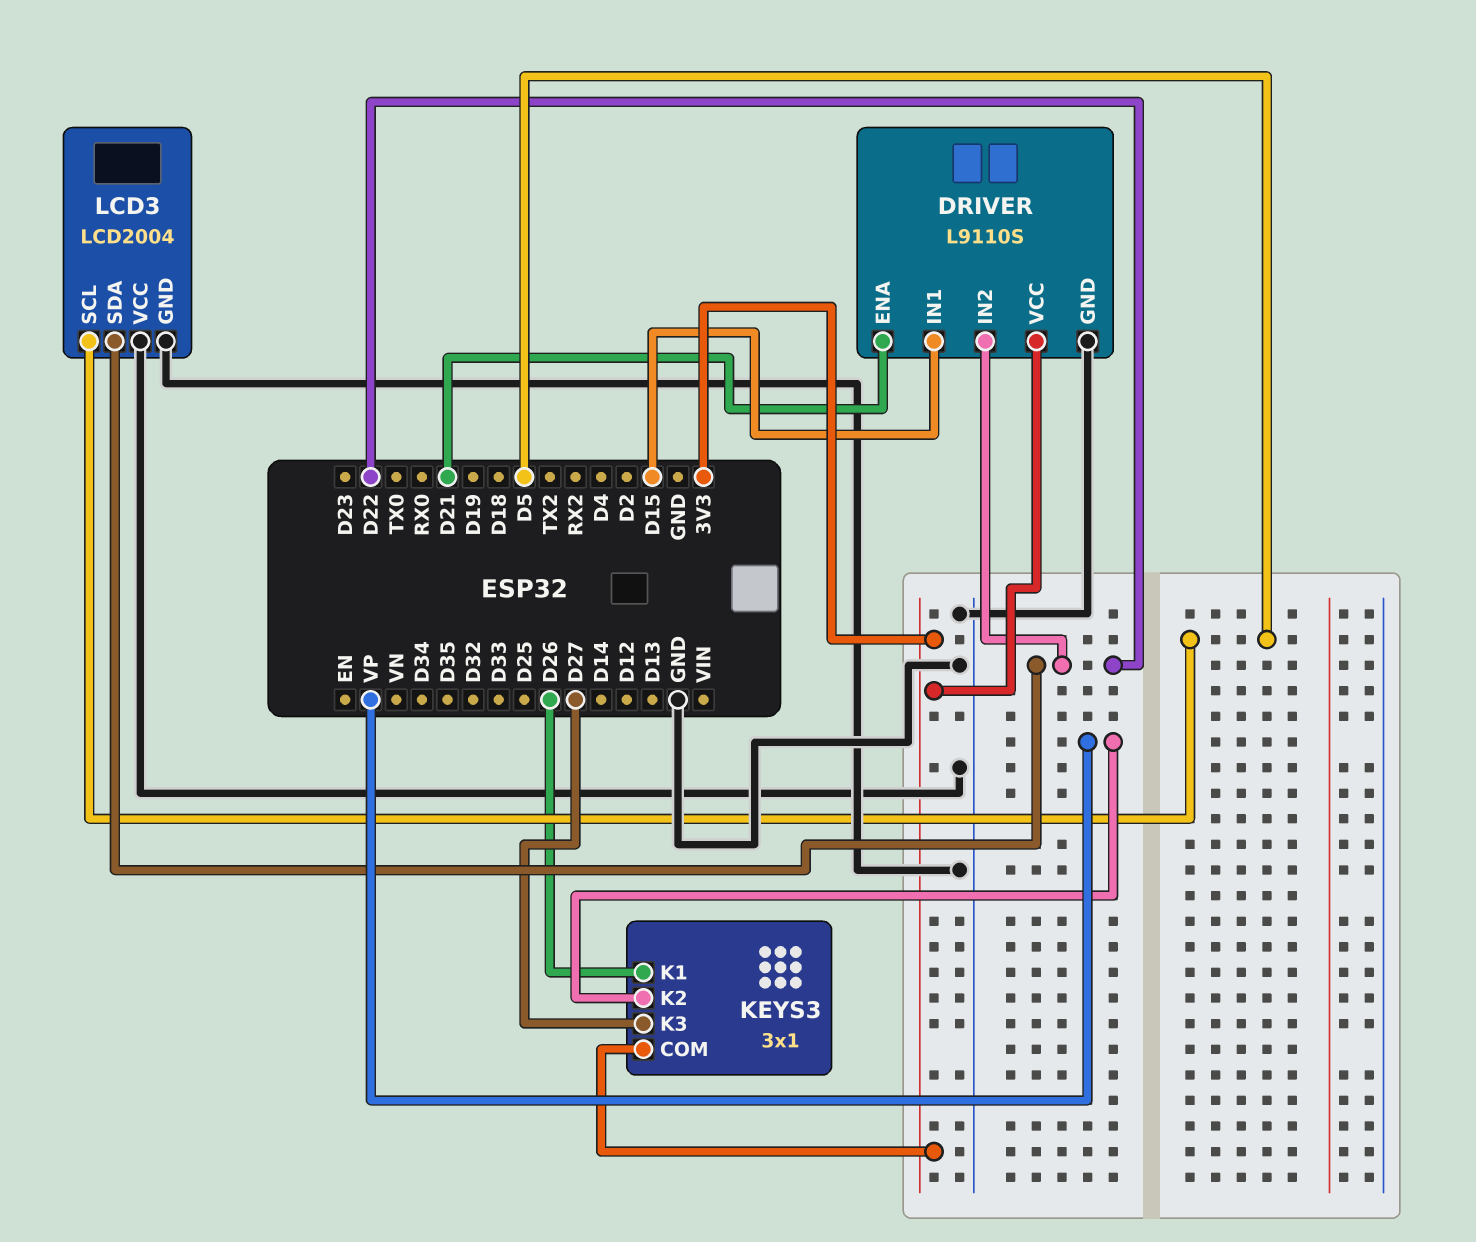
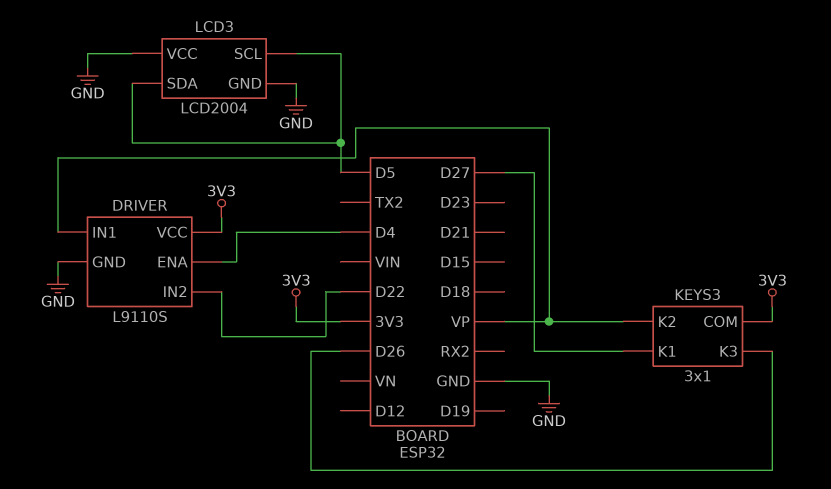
DRIVER pin ENA: D21 -> D4
DRIVER pin IN1: D15 -> VP
KEYS3 pin K1: D26 -> D27
KEYS3 pin K3: D27 -> D26
LCD3 pin SDA: D22 -> D5

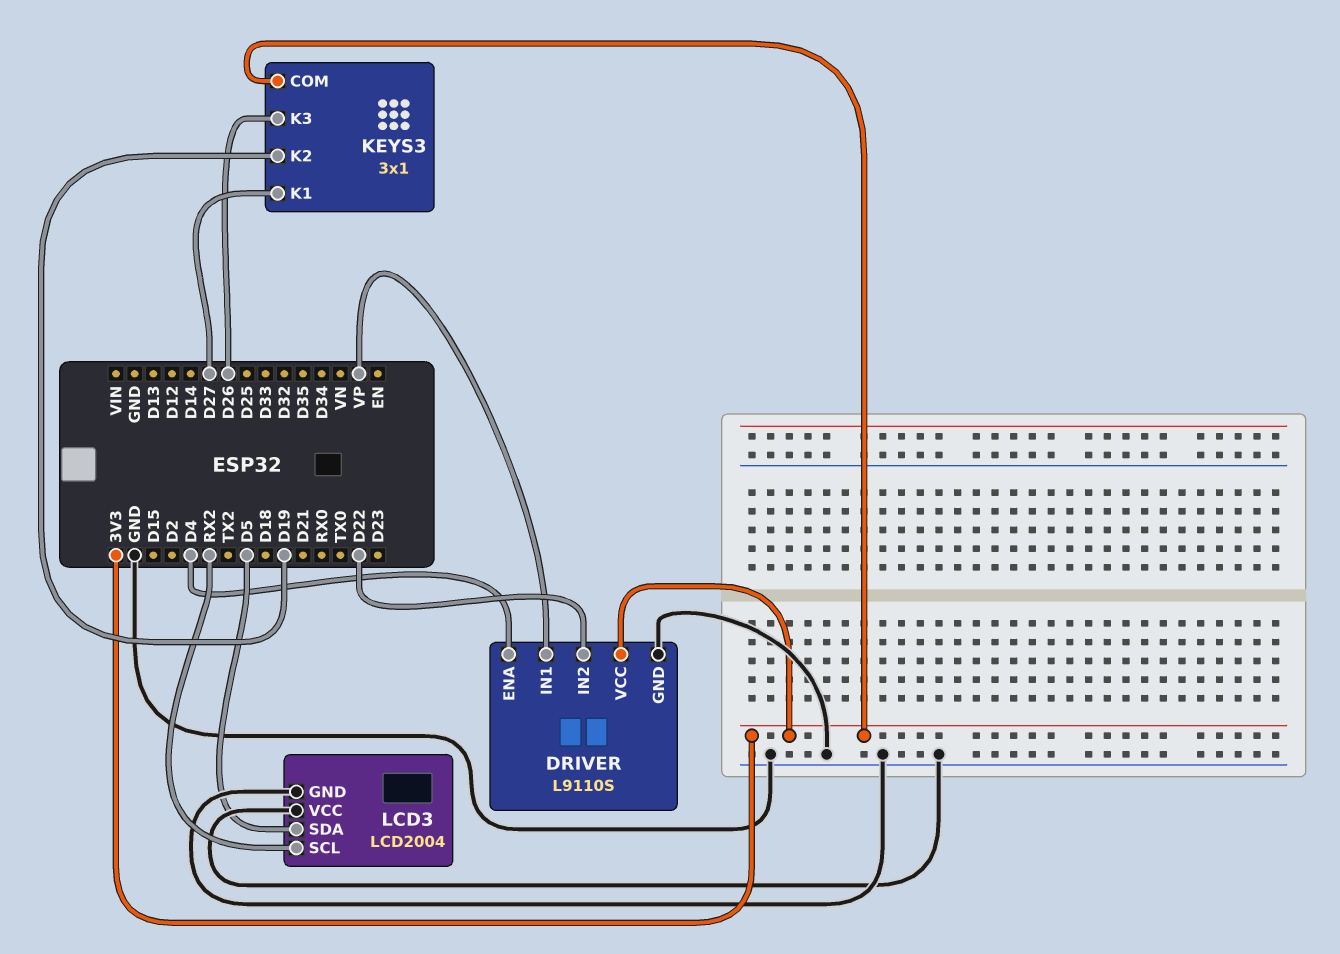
KEYS3 pin K2: VP -> D19
LCD3 pin SCL: D5 -> RX2

